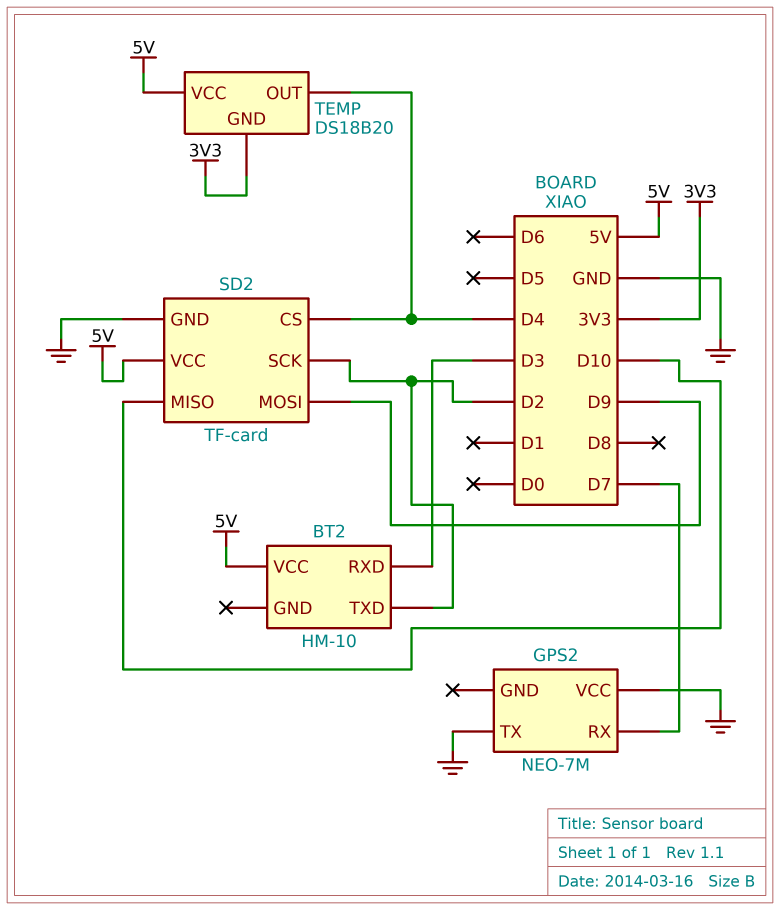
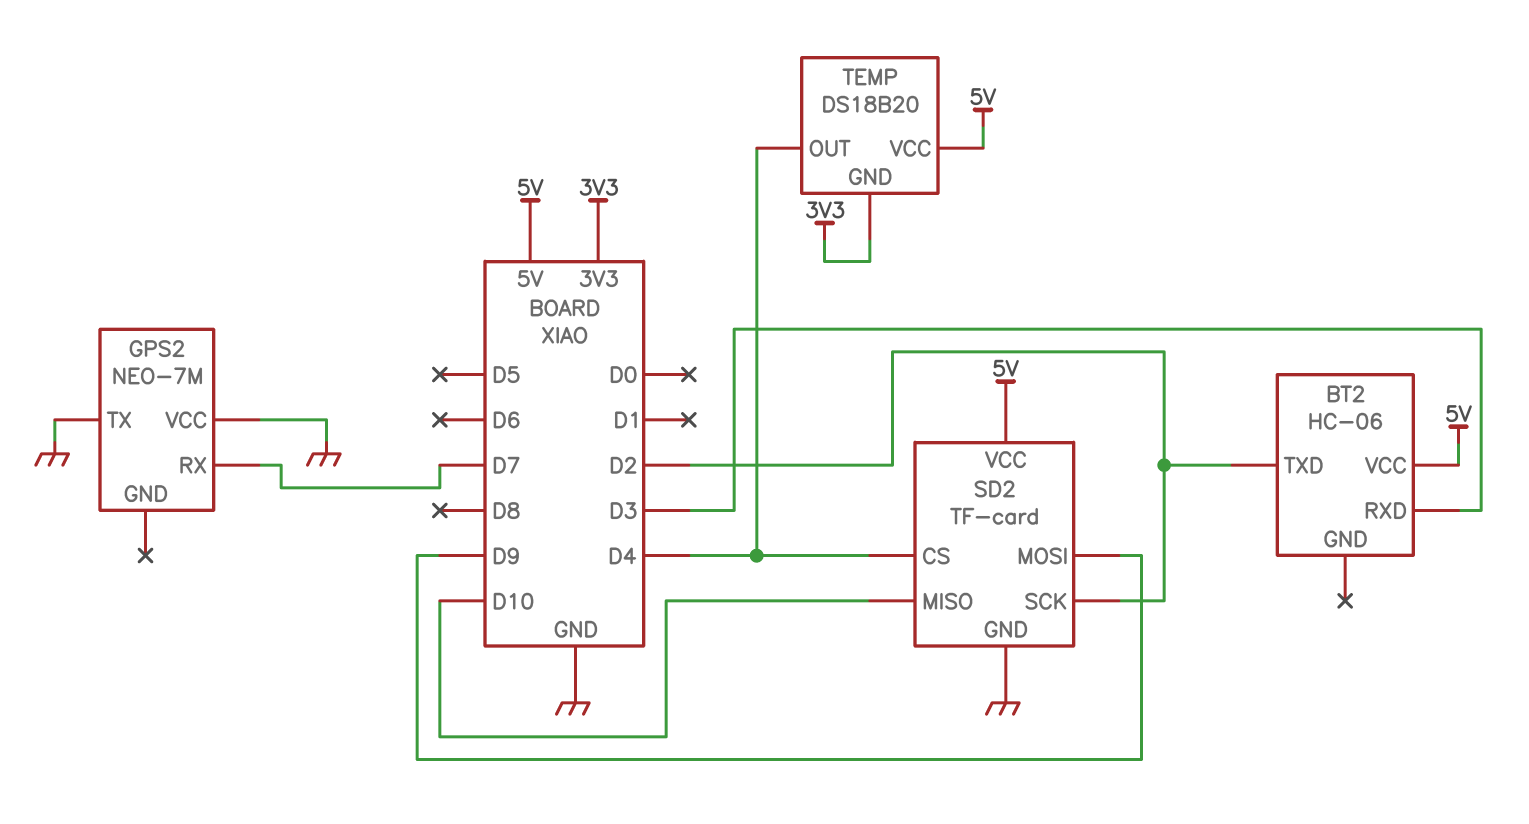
BT2: HM-10 -> HC-06

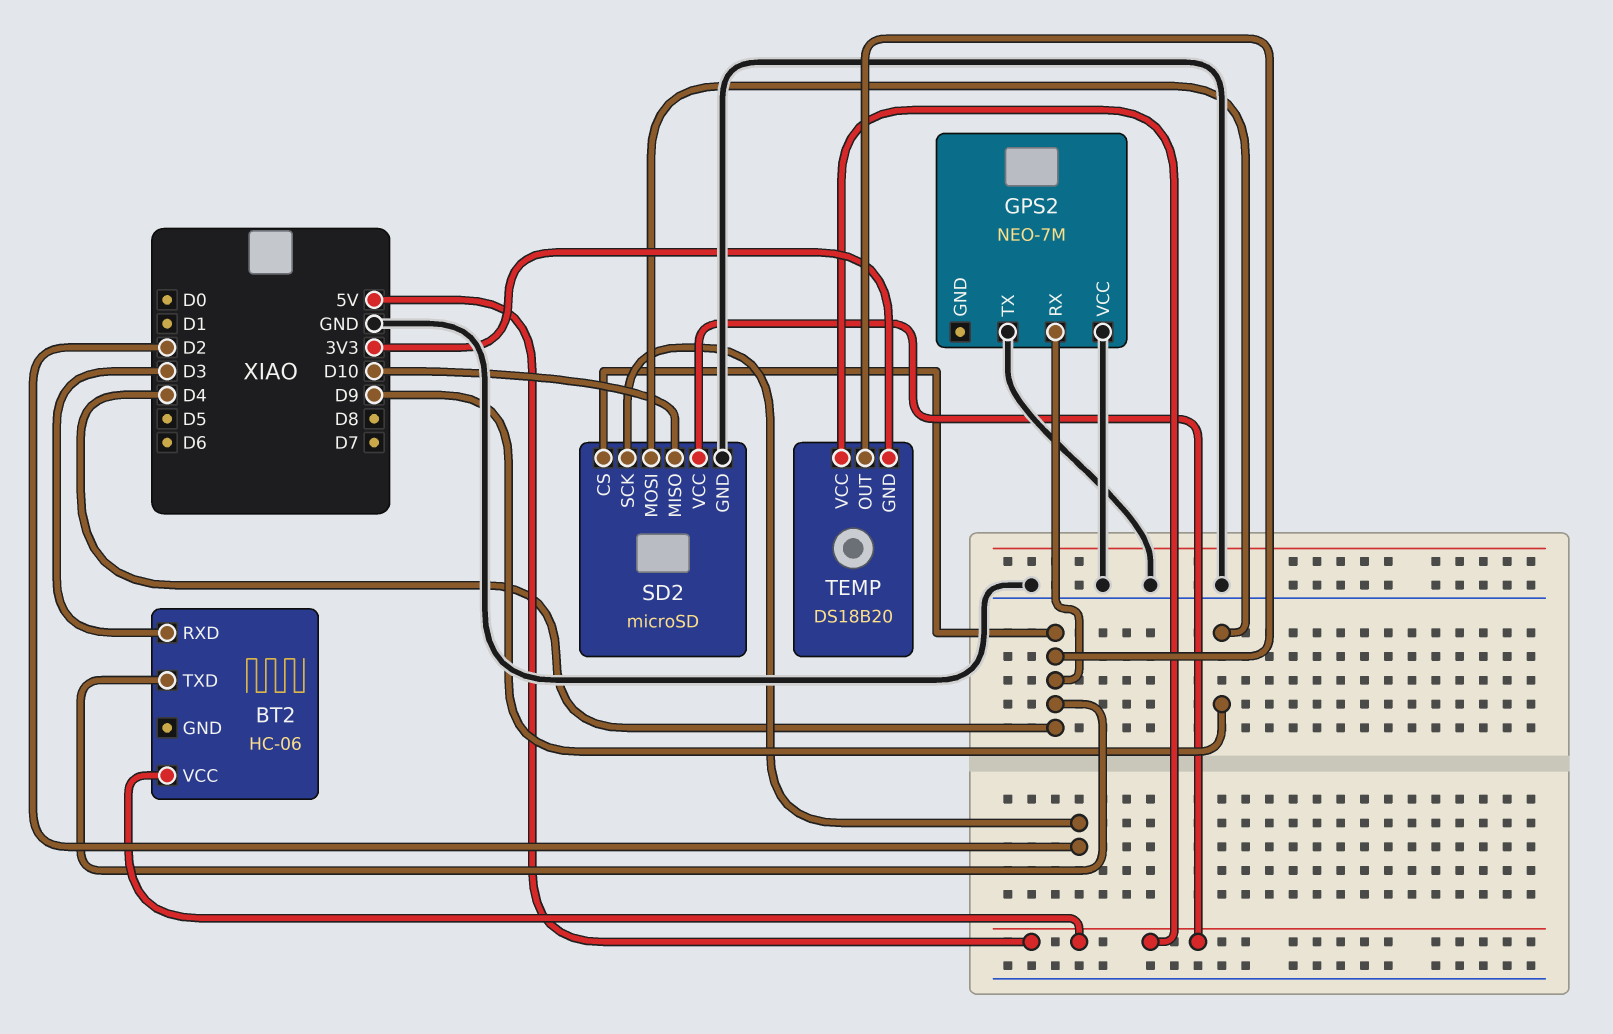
BT2 pin TXD: D2 -> D4
GPS2 pin RX: D7 -> D4
SD2: TF-card -> microSD

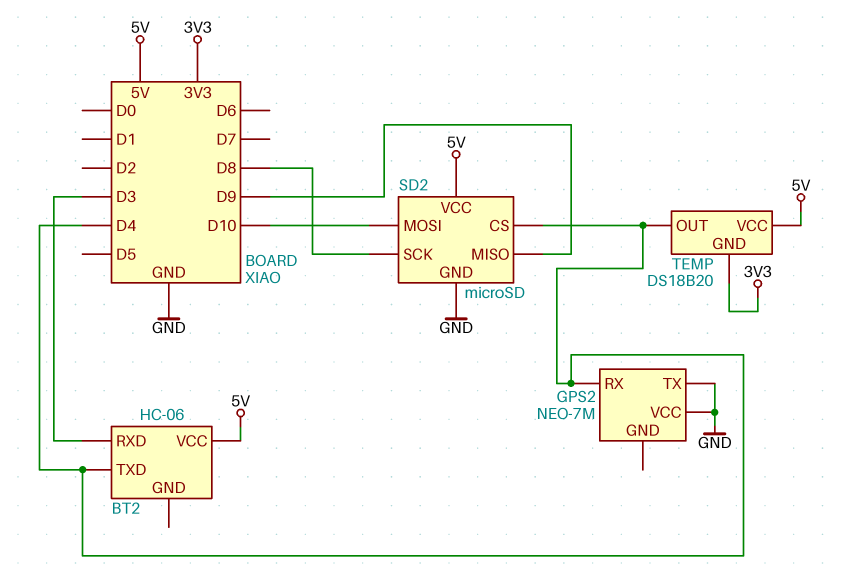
SD2 pin MISO: D10 -> D9
SD2 pin MOSI: D9 -> D10
SD2 pin SCK: D2 -> D8

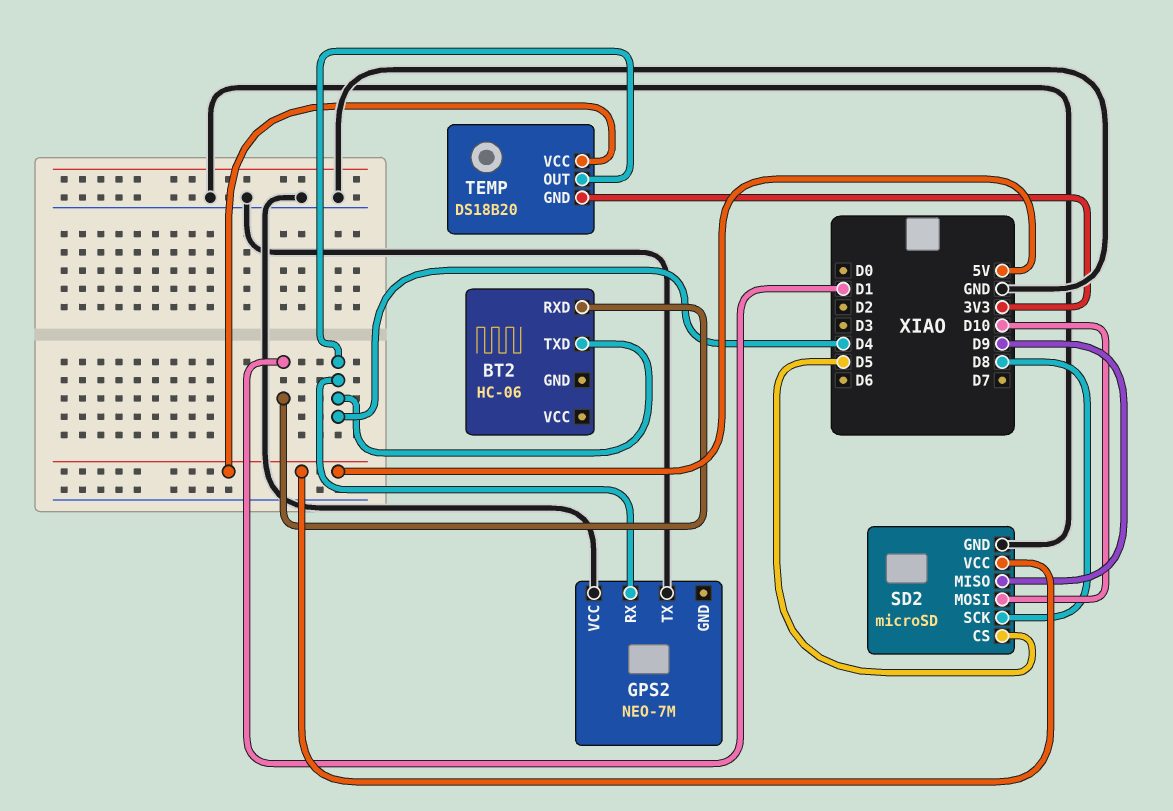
BT2 pin RXD: D3 -> D1
BT2 pin VCC: 5V -> none
SD2 pin CS: D4 -> D5

